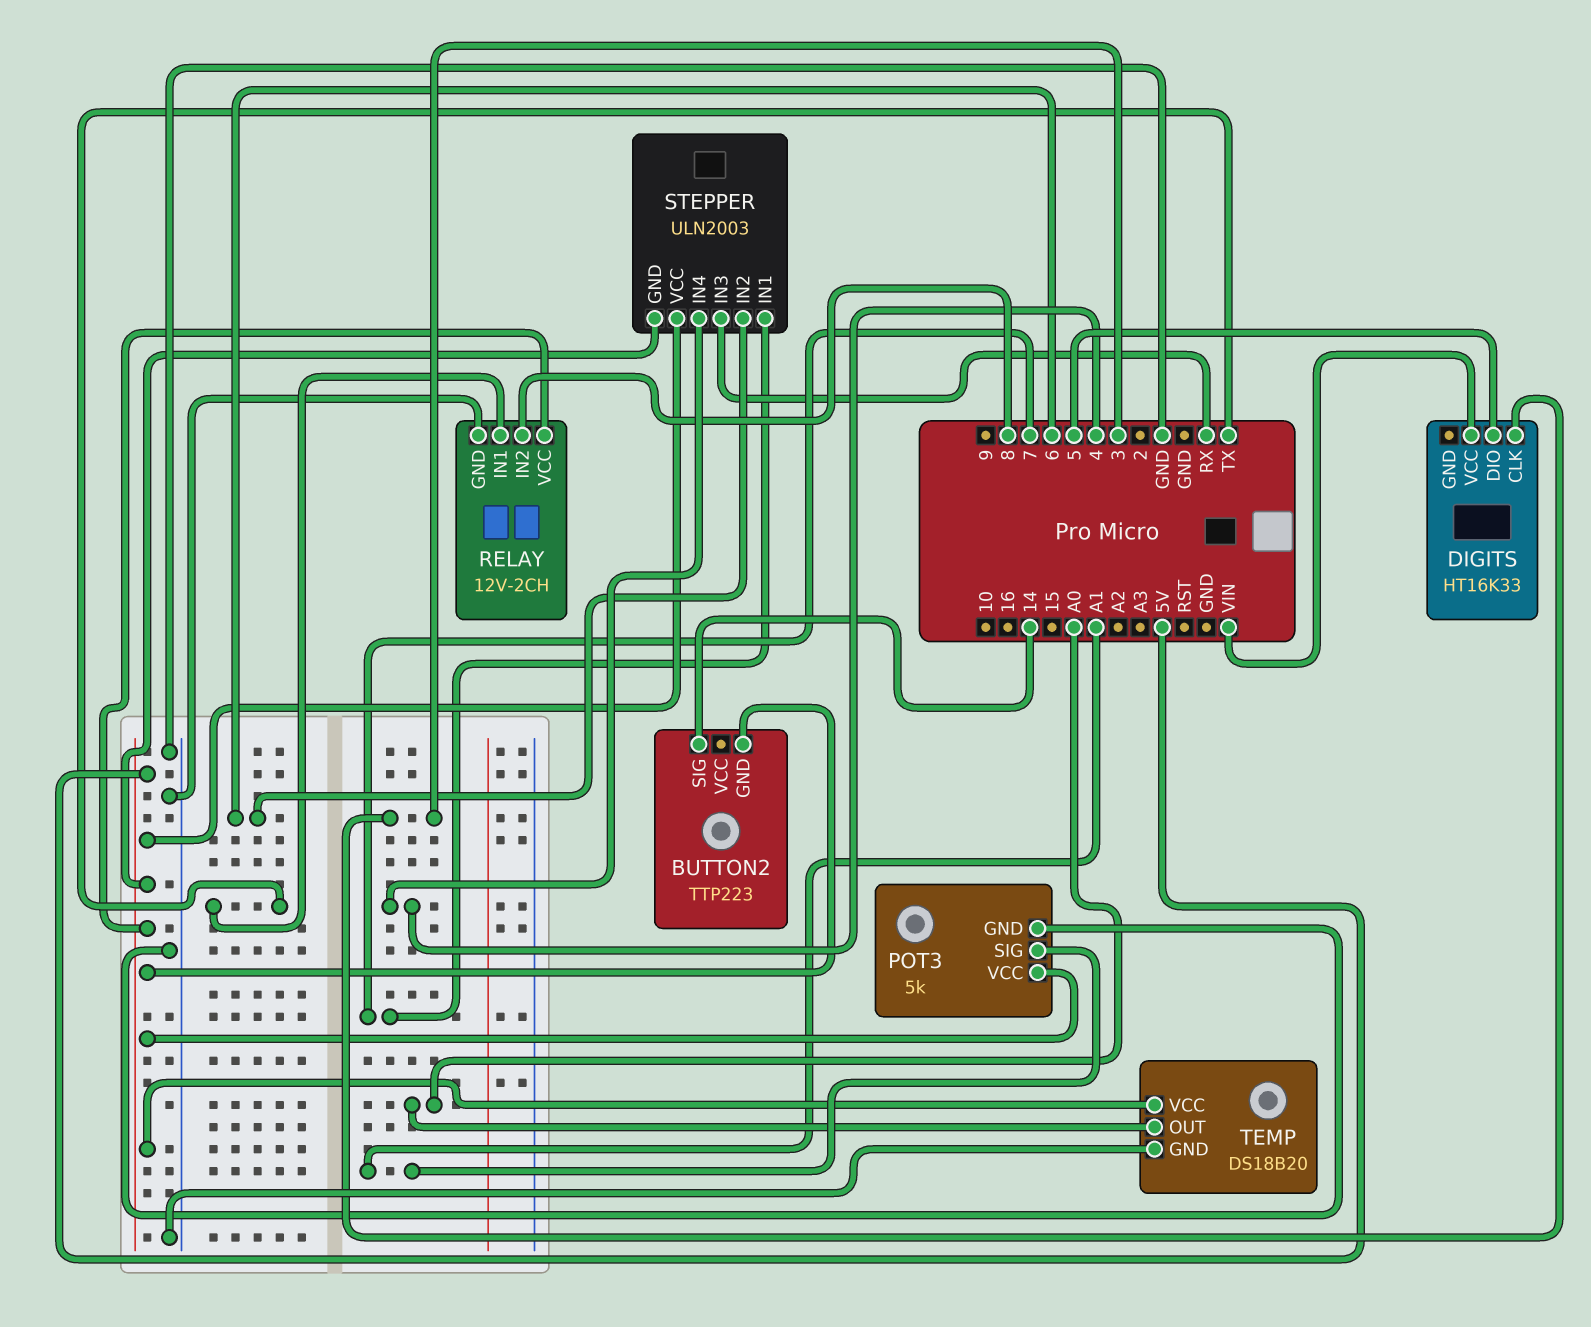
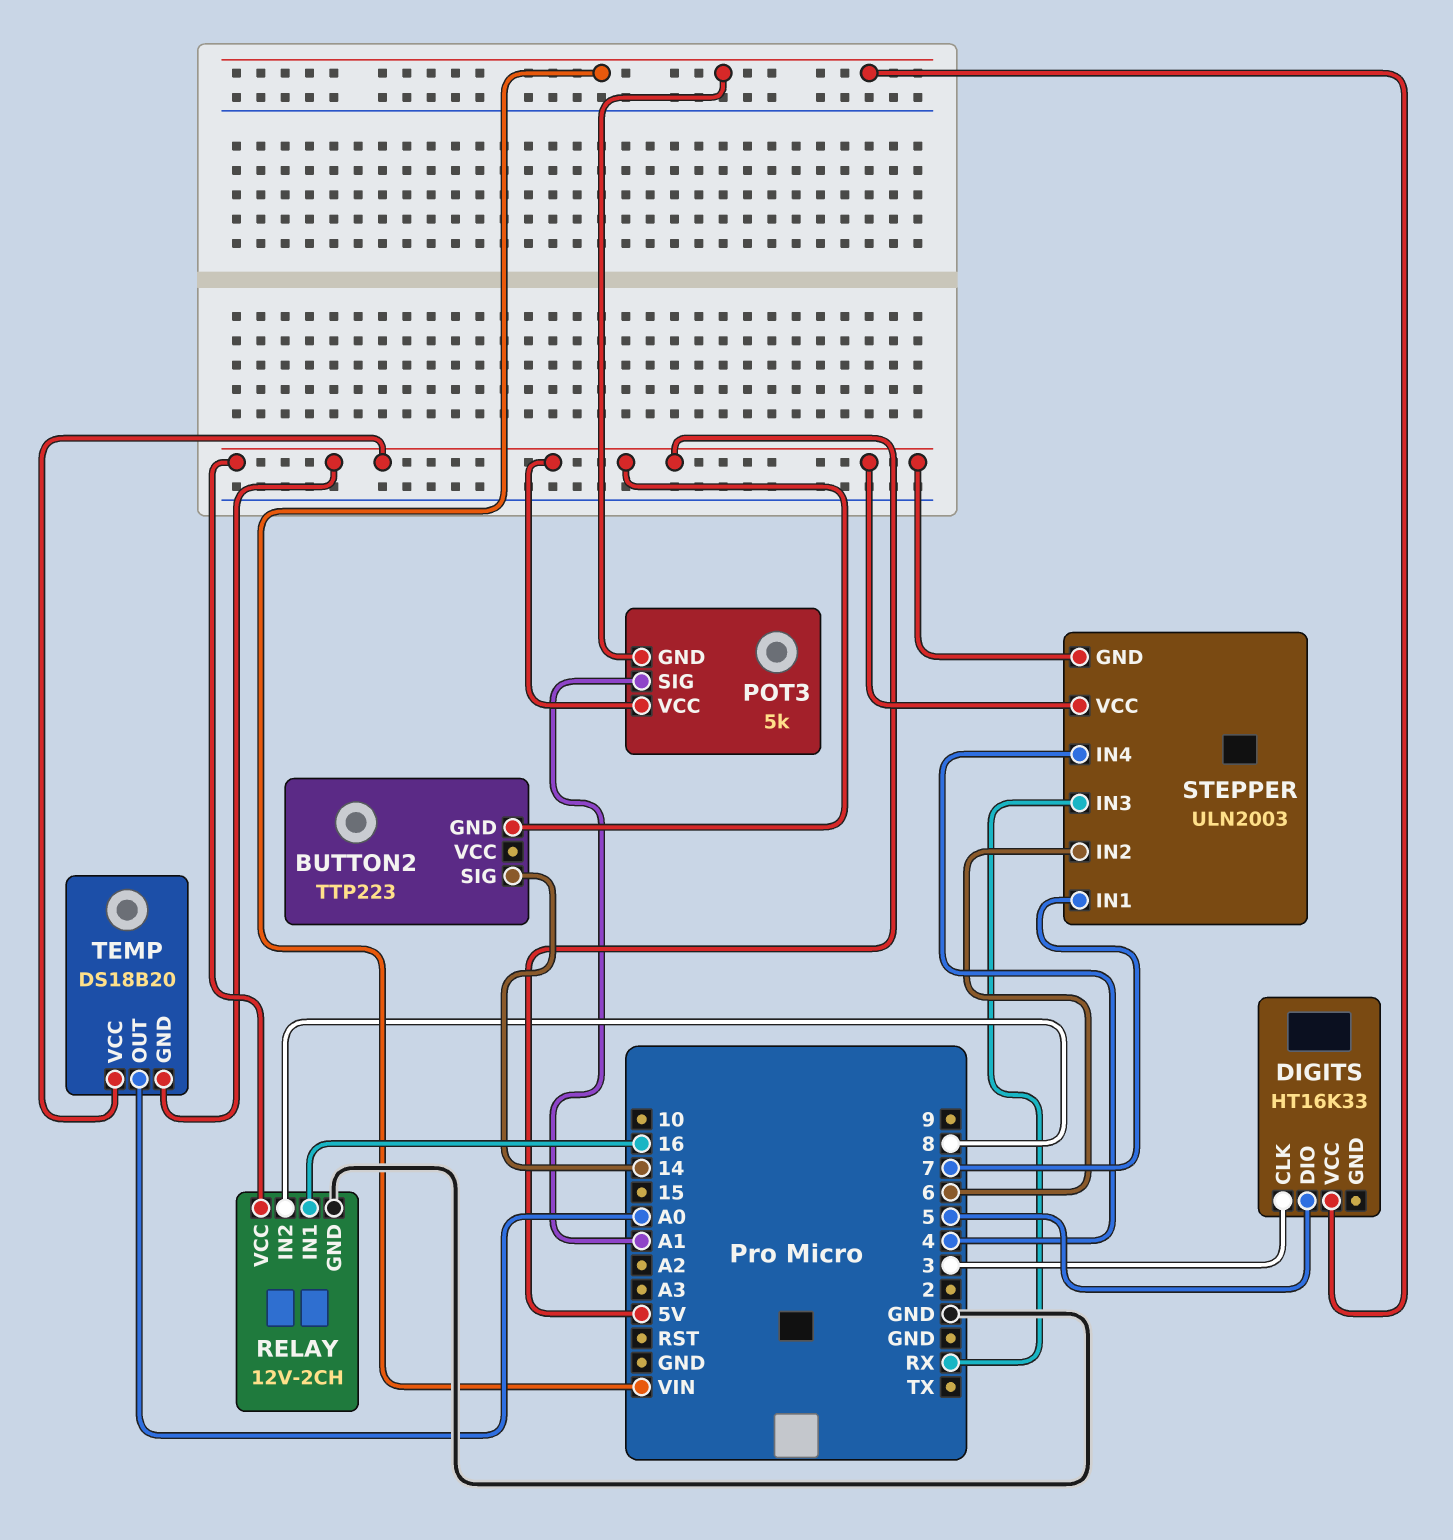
POT3 pin GND: GND -> VIN
RELAY pin IN1: TX -> 16
TEMP pin GND: GND -> 5V

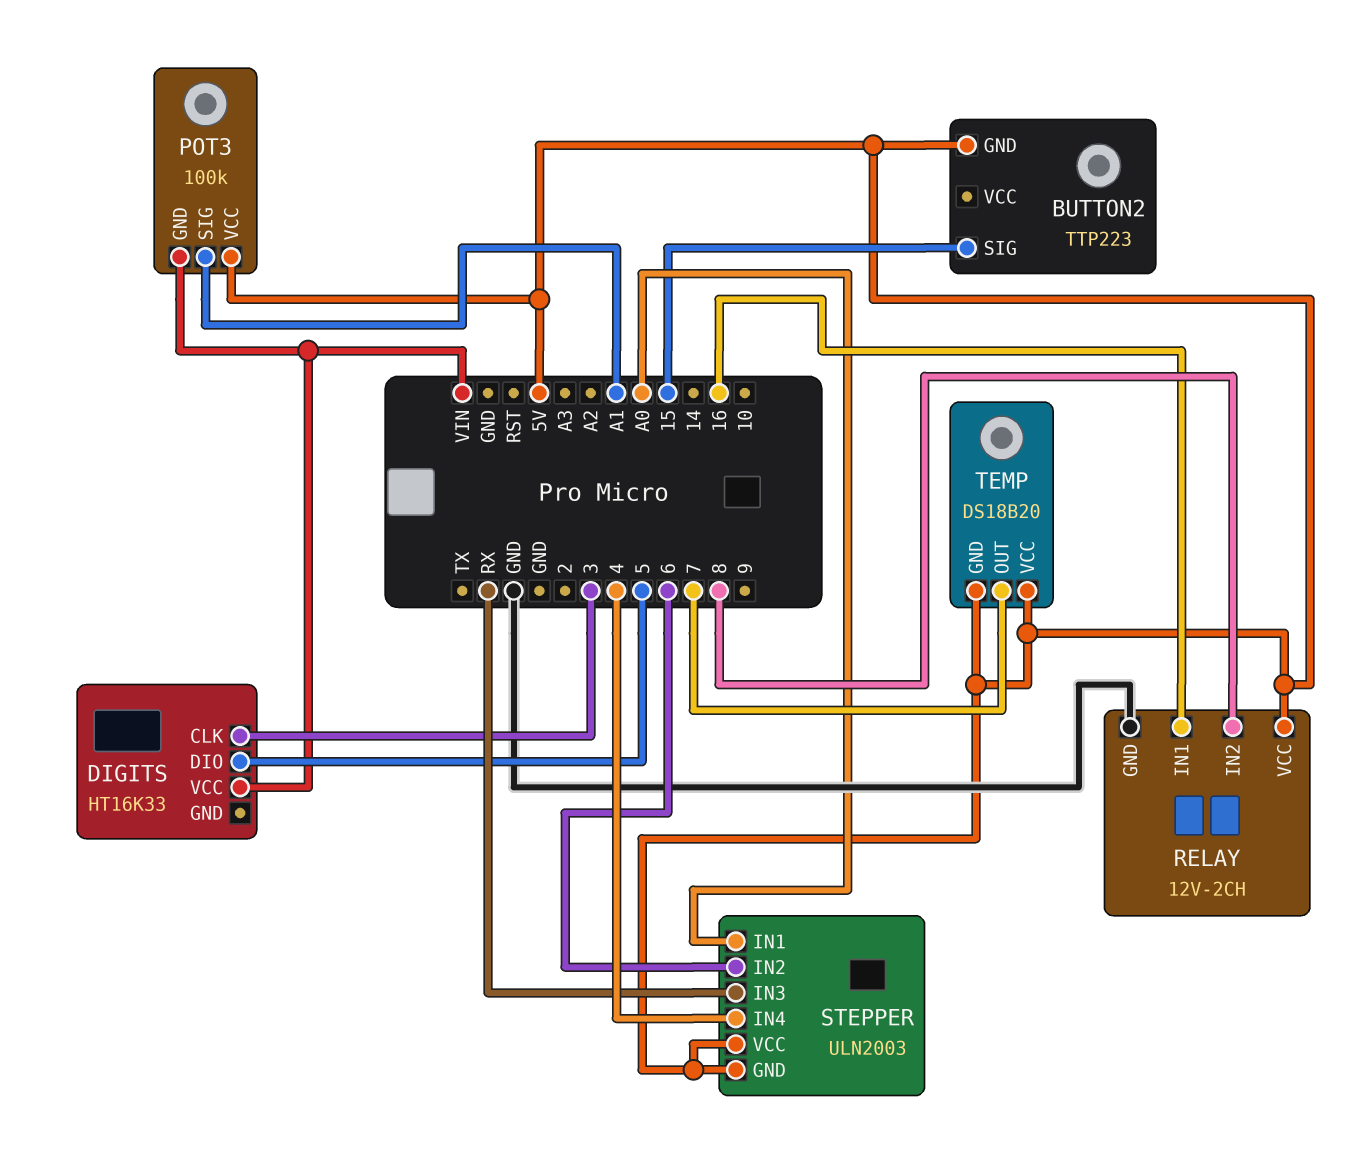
BUTTON2 pin SIG: 14 -> 15
POT3: 5k -> 100k
STEPPER pin IN1: 7 -> A0
TEMP pin OUT: A0 -> 7

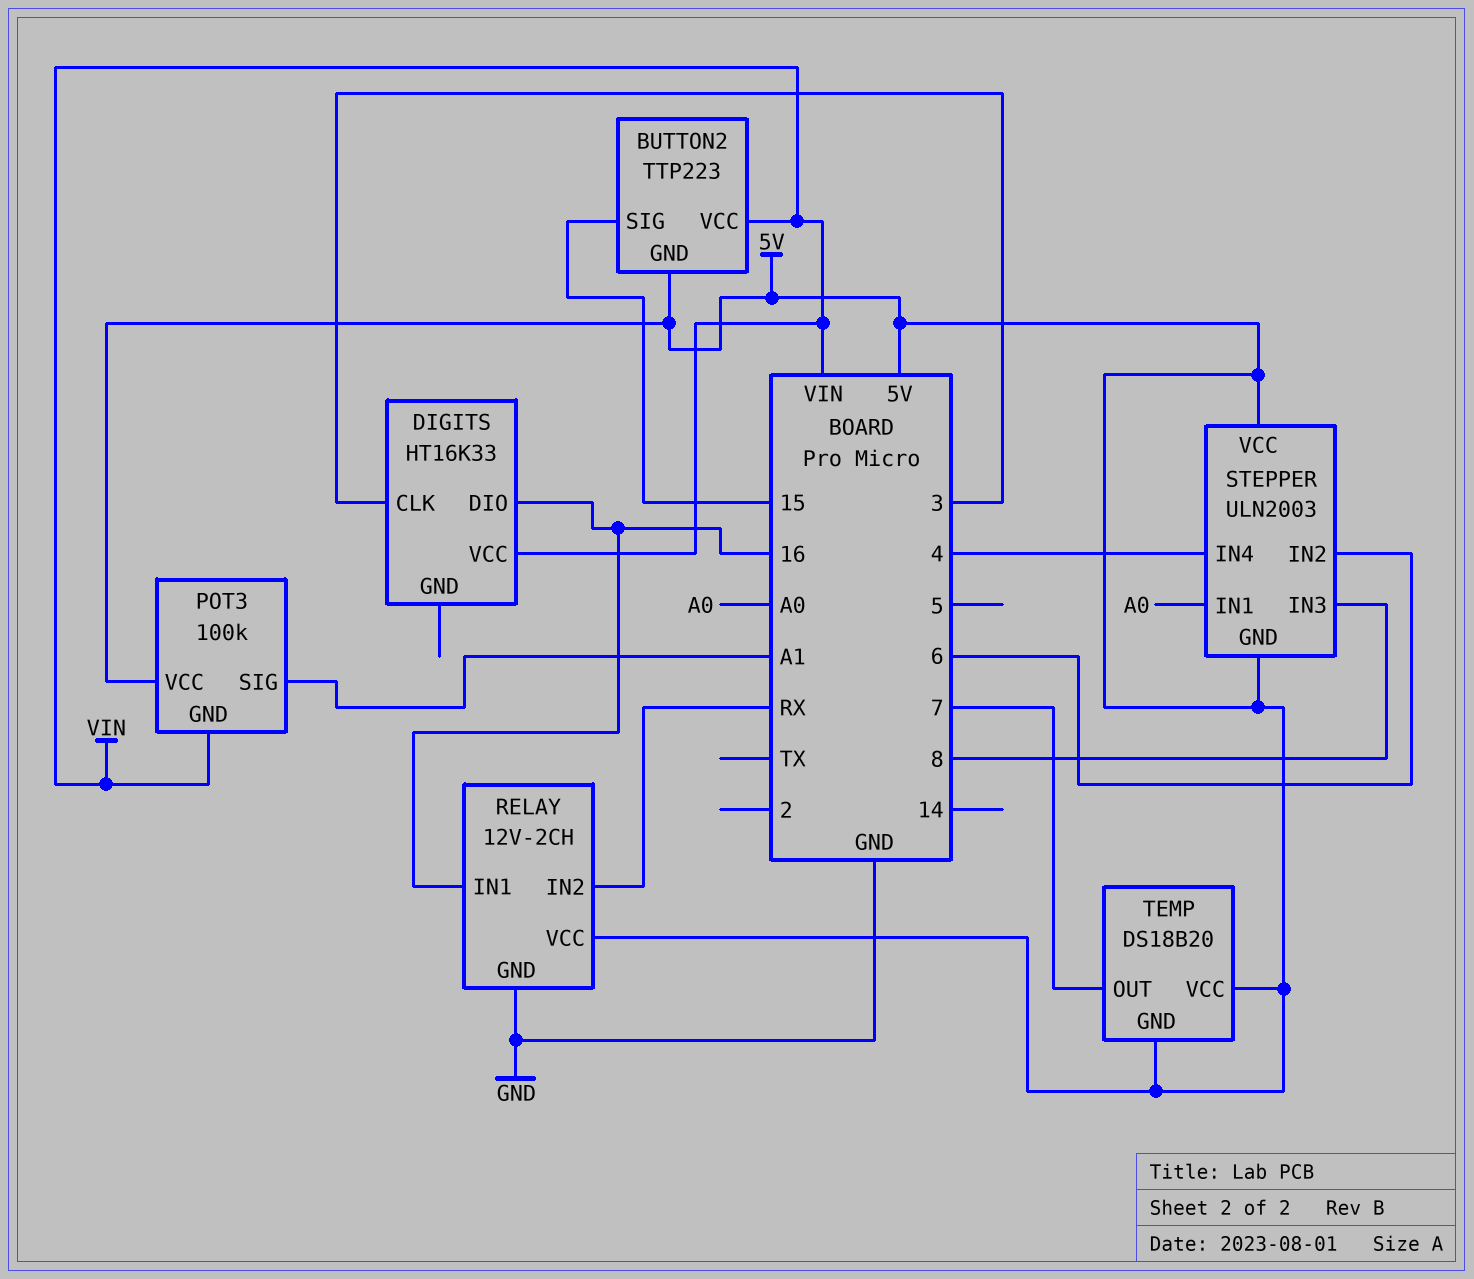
BUTTON2 pin VCC: none -> VIN
DIGITS pin DIO: 5 -> 16
RELAY pin IN2: 8 -> RX
STEPPER pin IN3: RX -> 8

